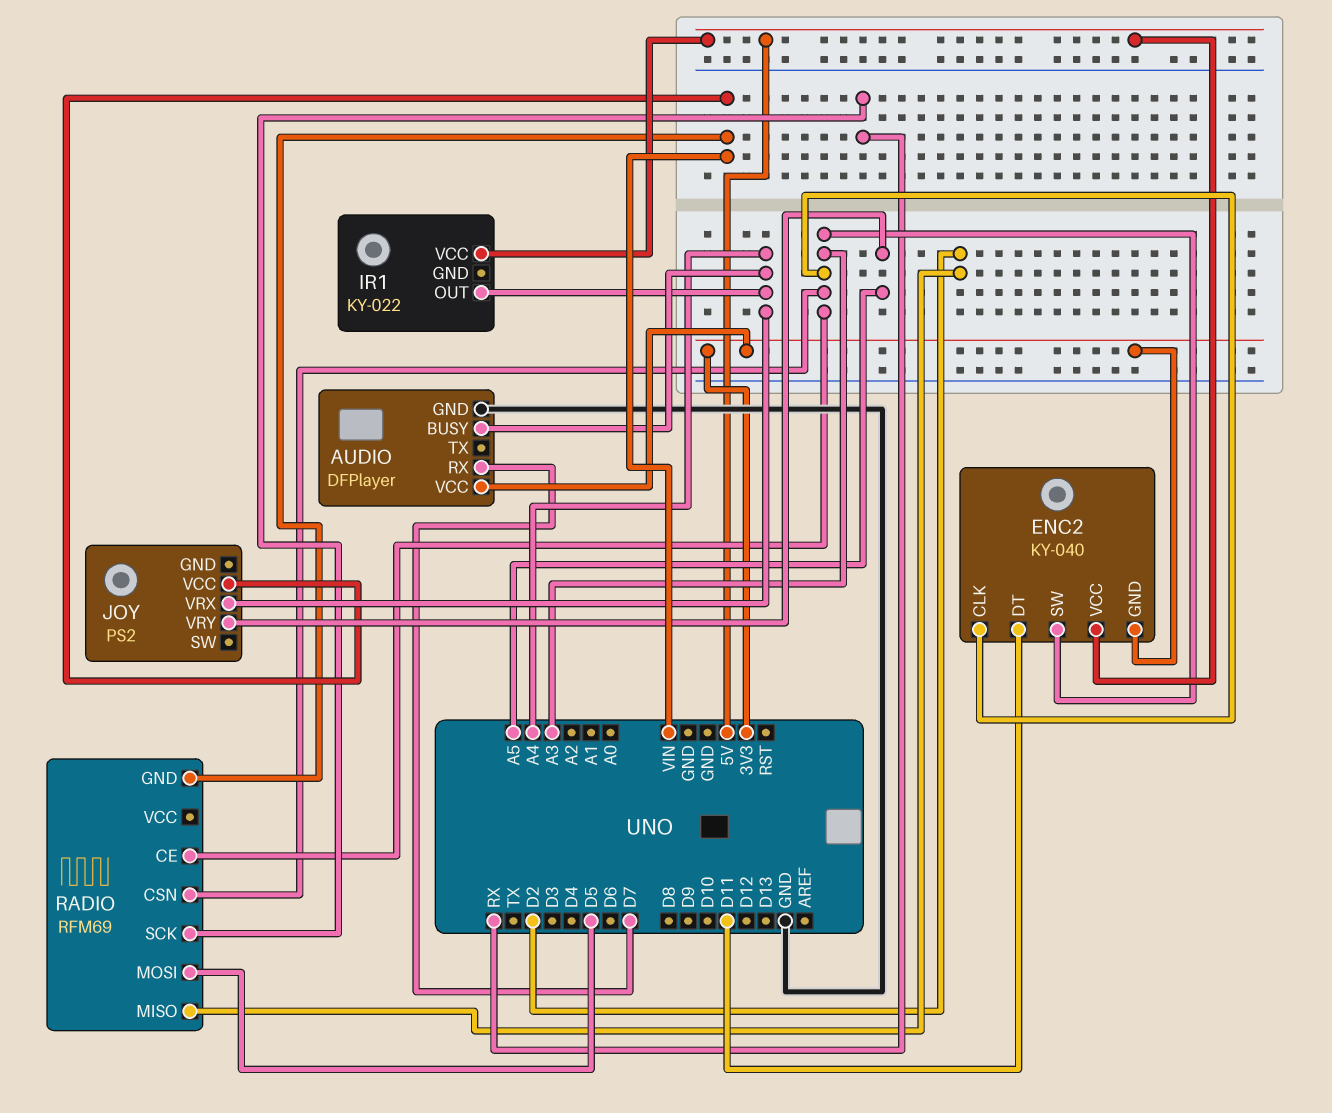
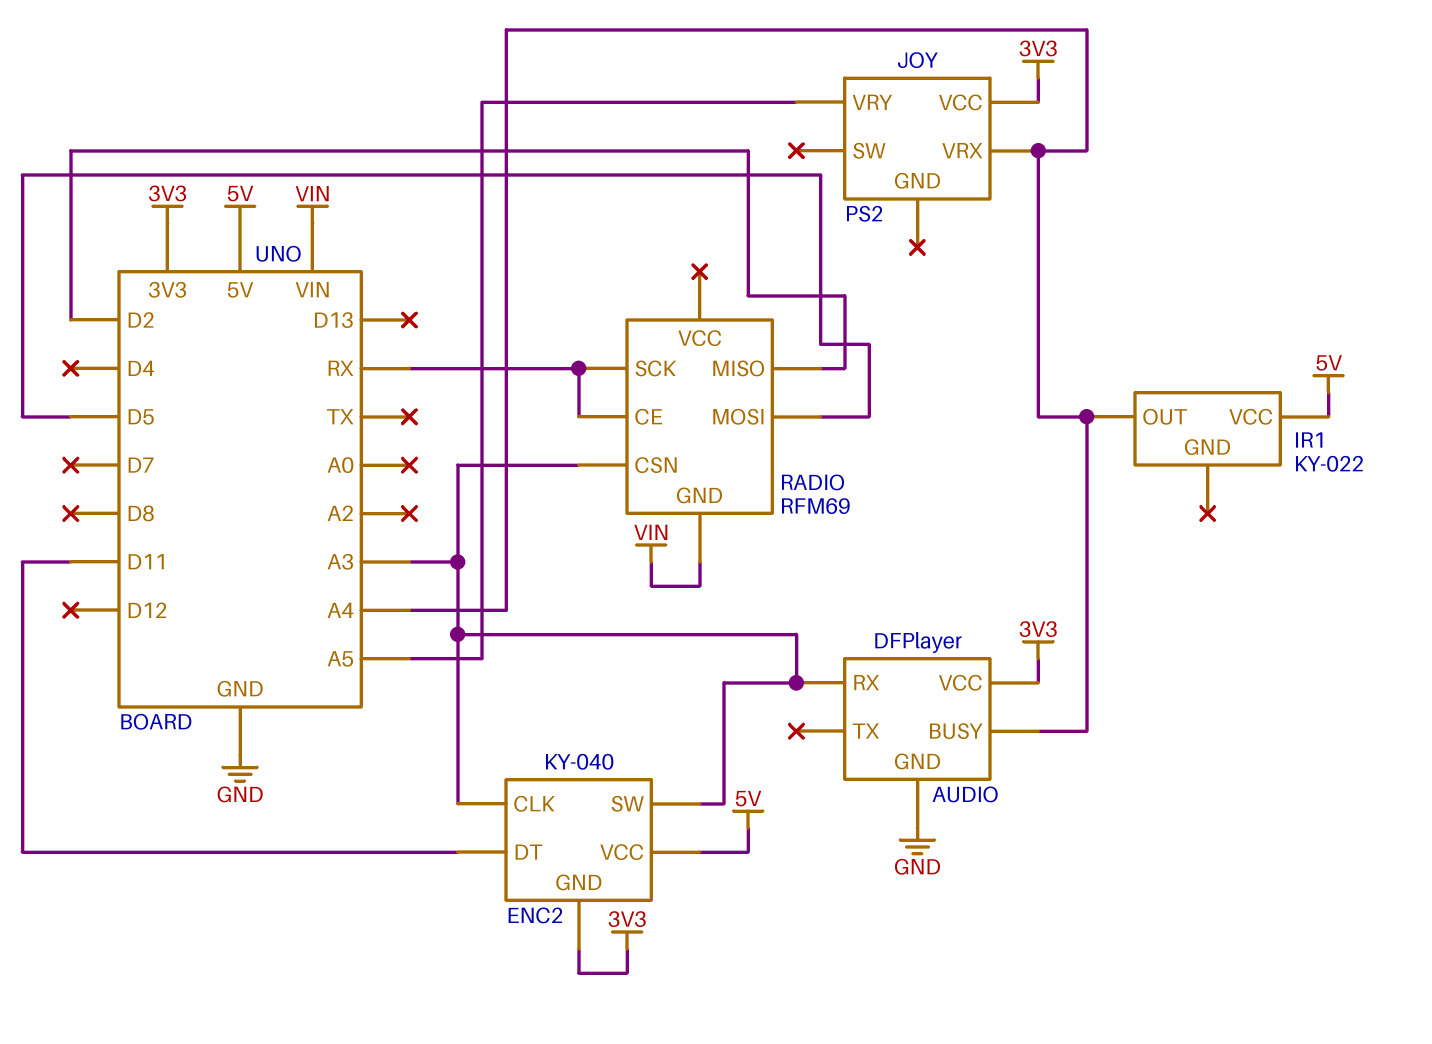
AUDIO pin RX: D7 -> A3
JOY pin VCC: VIN -> 3V3
RADIO pin CE: A3 -> RX

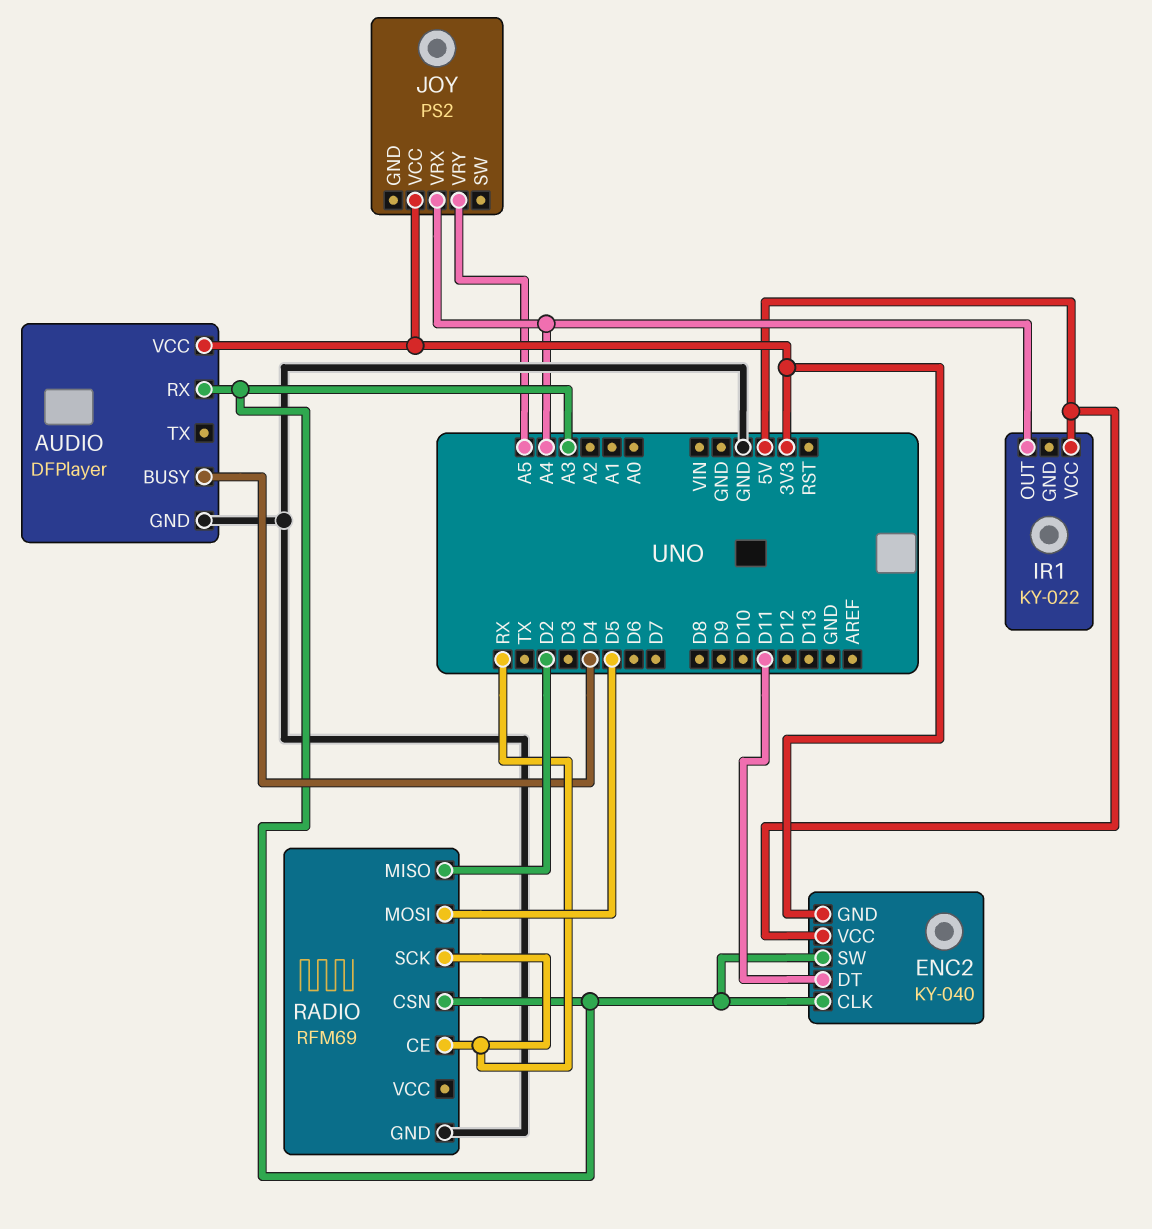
AUDIO pin BUSY: A4 -> D4
RADIO pin GND: VIN -> GND

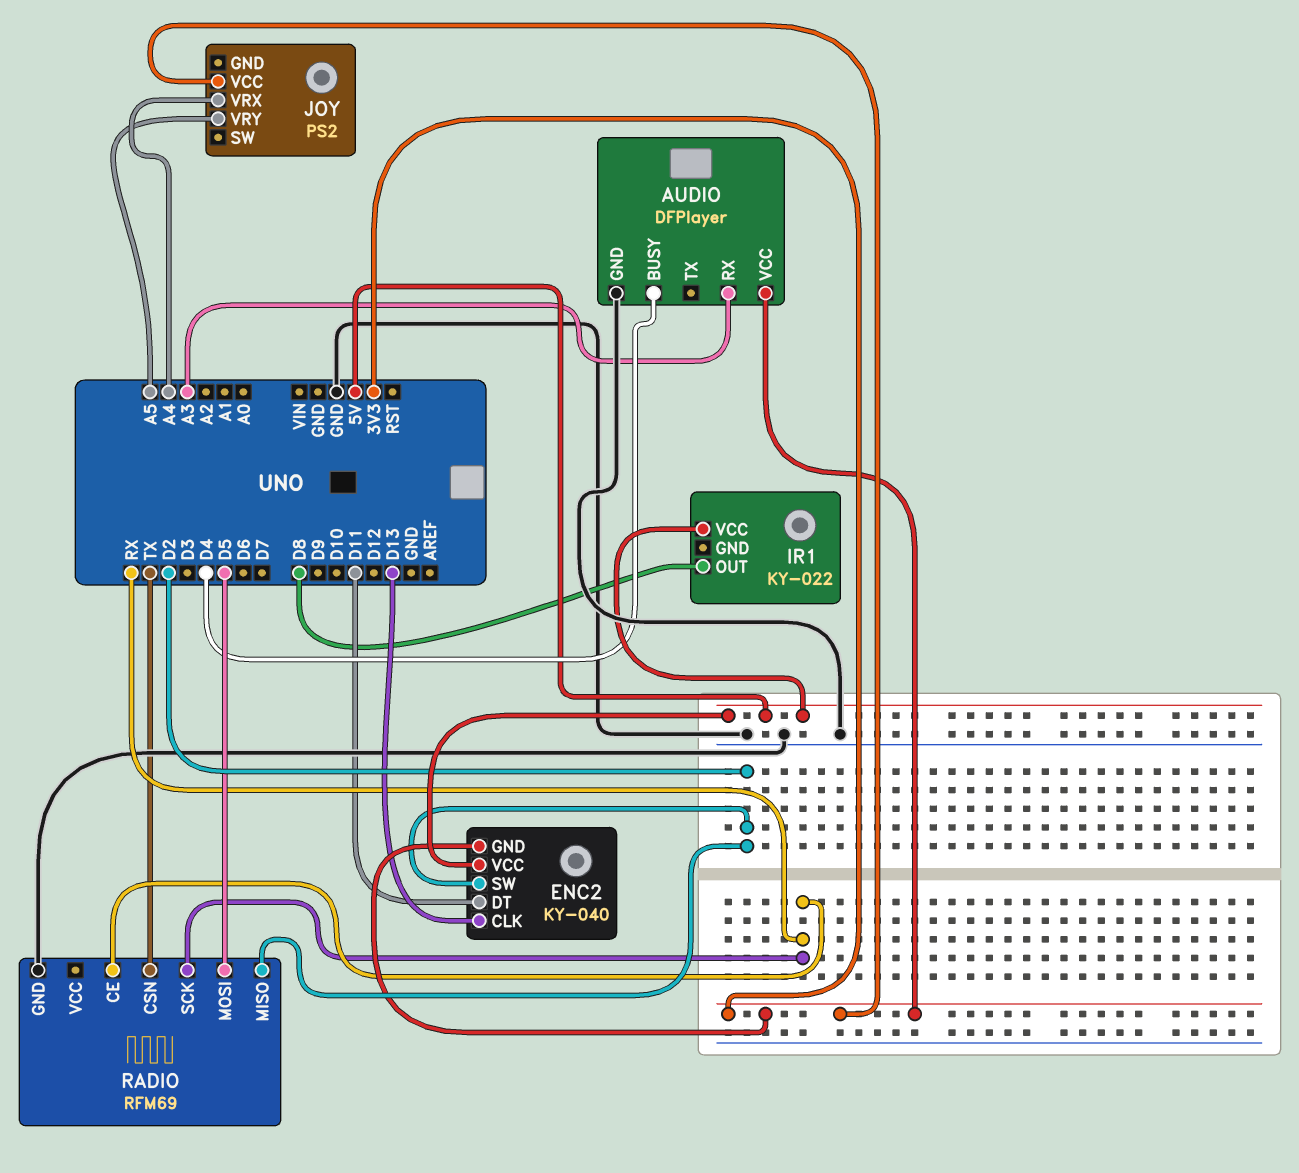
ENC2 pin CLK: A3 -> D13
ENC2 pin SW: A3 -> D2
IR1 pin OUT: A4 -> D8
RADIO pin CSN: A3 -> TX

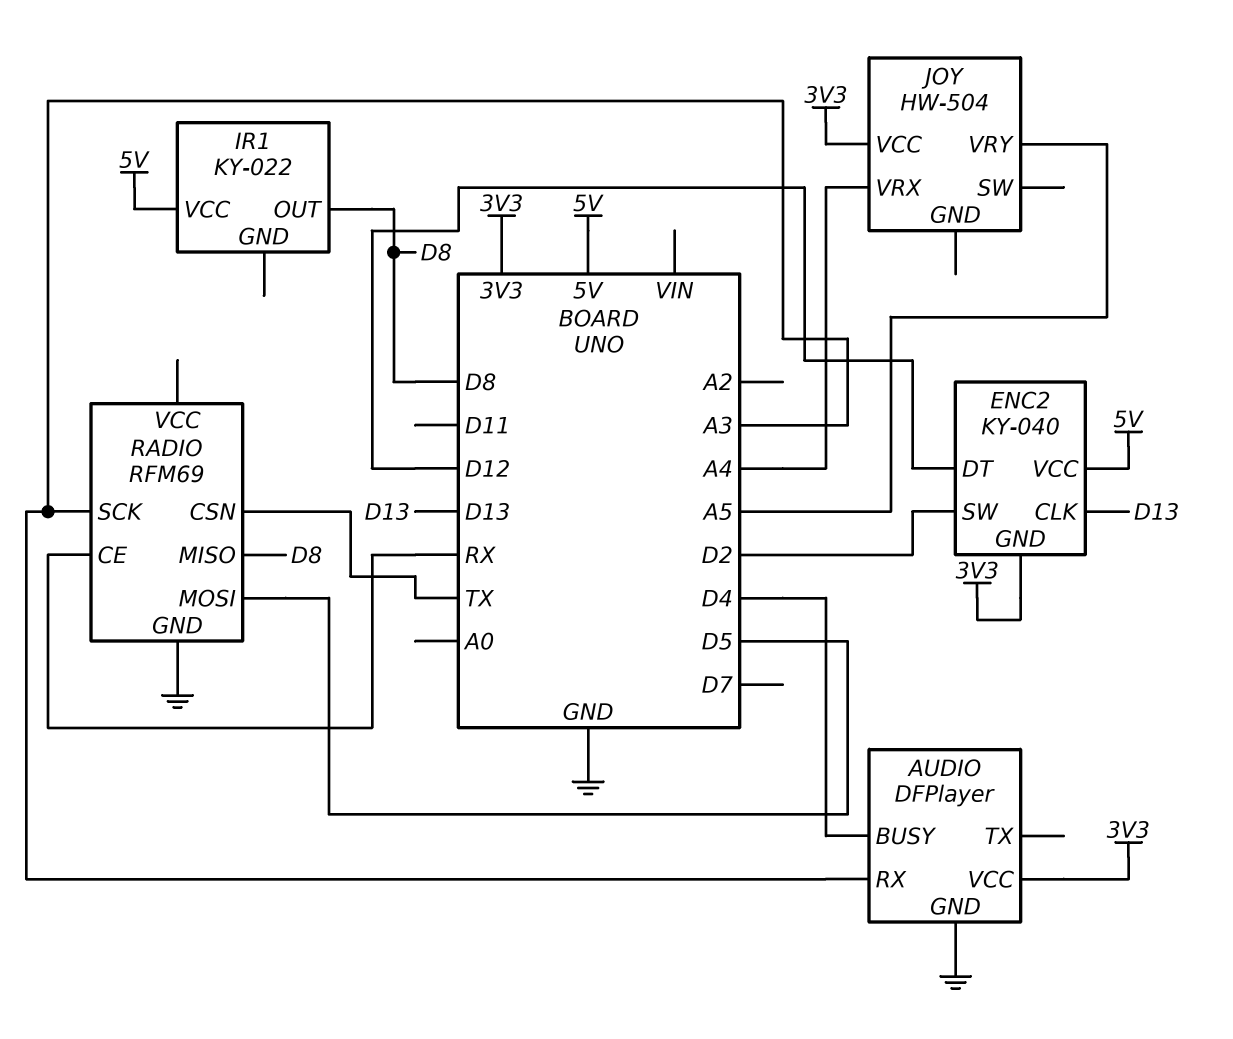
ENC2 pin DT: D11 -> D12
JOY: PS2 -> HW-504
RADIO pin MISO: D2 -> D8
RADIO pin SCK: RX -> A3

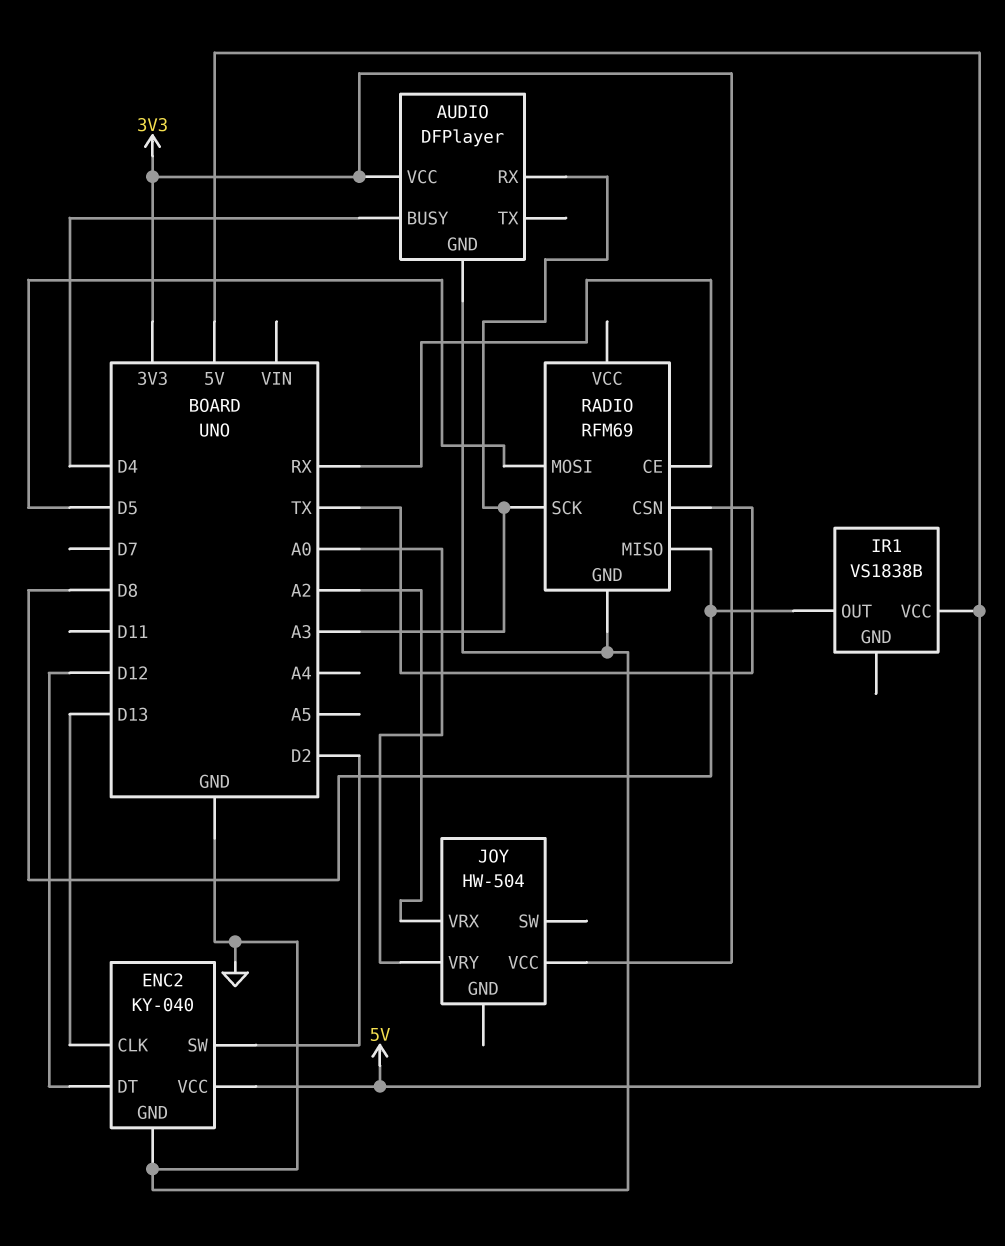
ENC2 pin GND: 3V3 -> GND
IR1: KY-022 -> VS1838B
JOY pin VRX: A4 -> A2
JOY pin VRY: A5 -> A0

